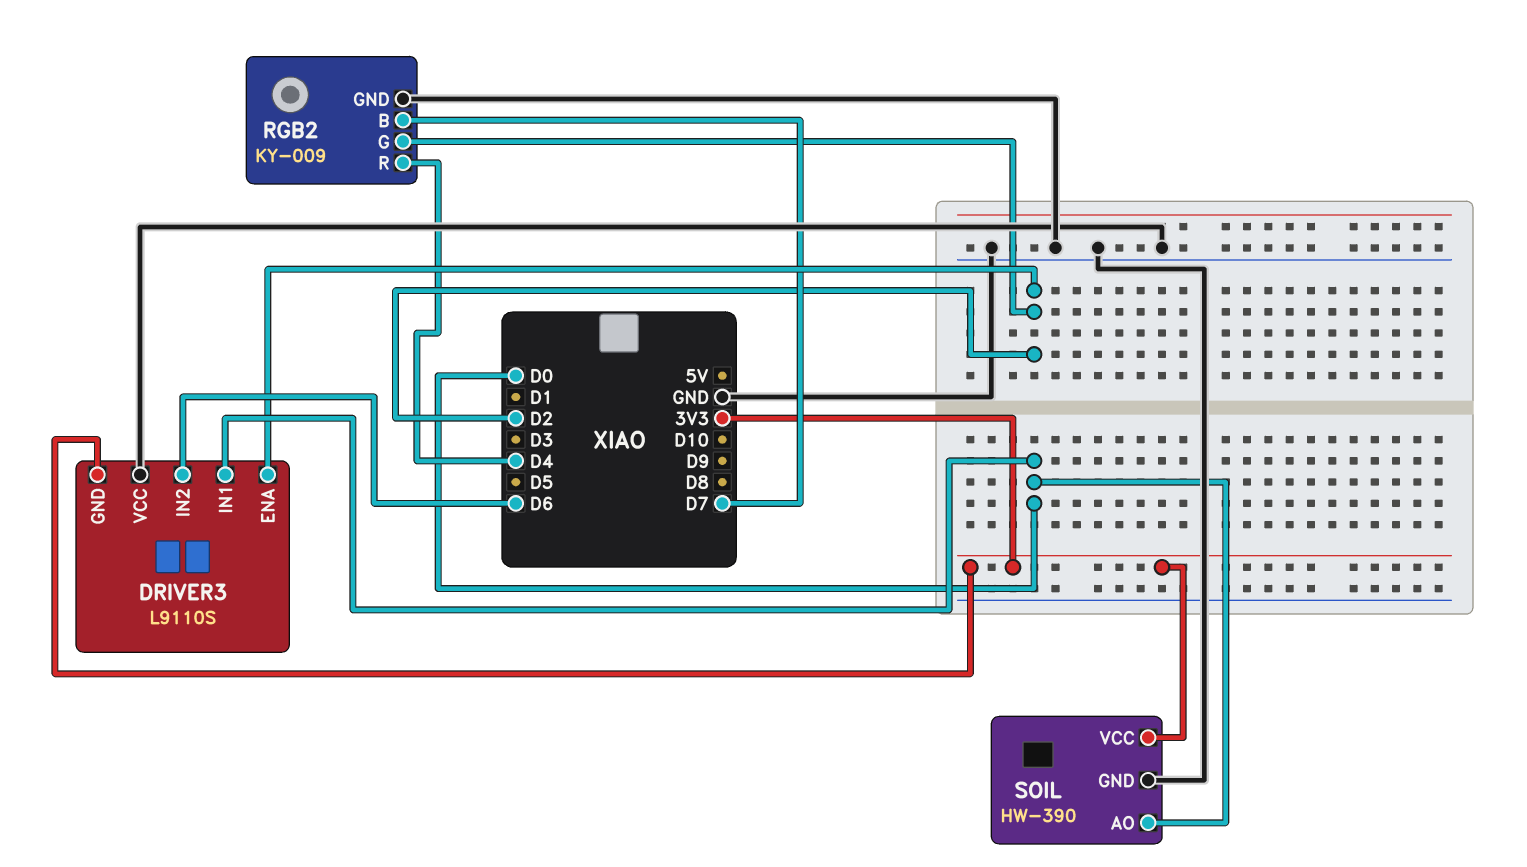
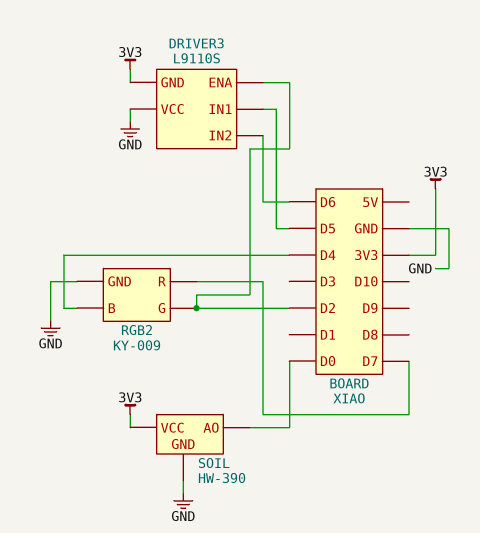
DRIVER3 pin IN1: D0 -> D5
RGB2 pin B: D7 -> D4
RGB2 pin R: D4 -> D7

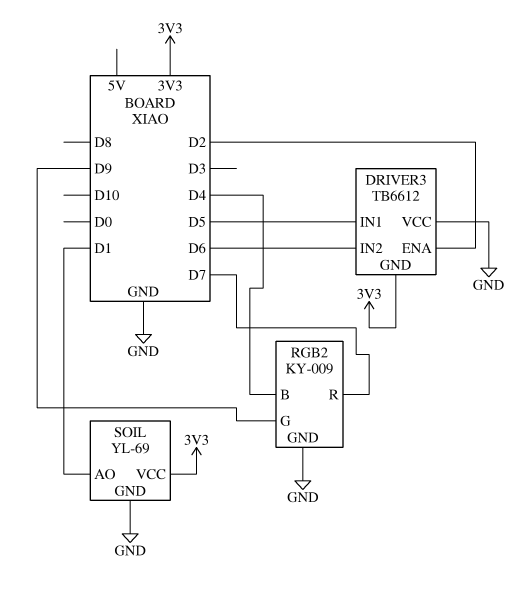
DRIVER3: L9110S -> TB6612
RGB2 pin G: D2 -> D9
SOIL: HW-390 -> YL-69
SOIL pin AO: D0 -> D1

